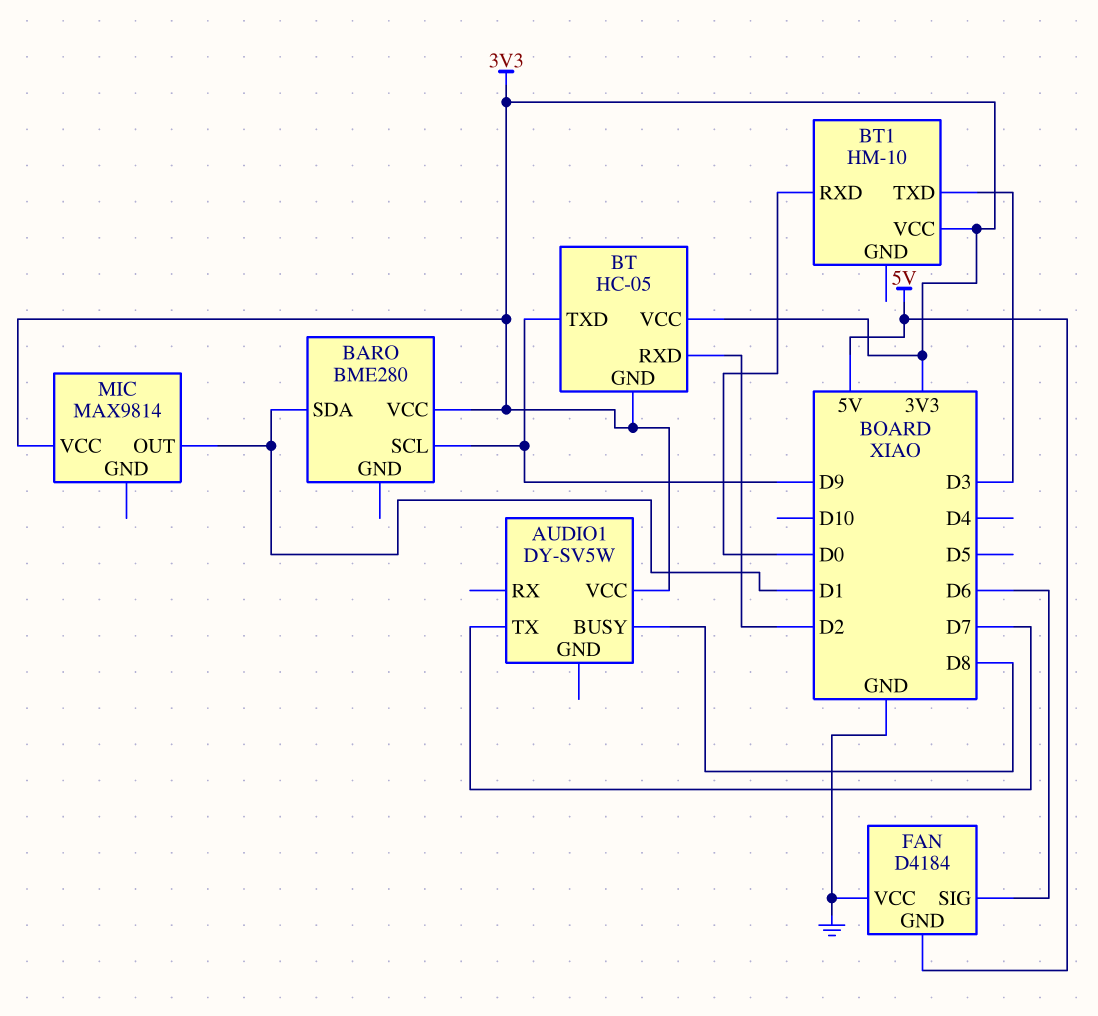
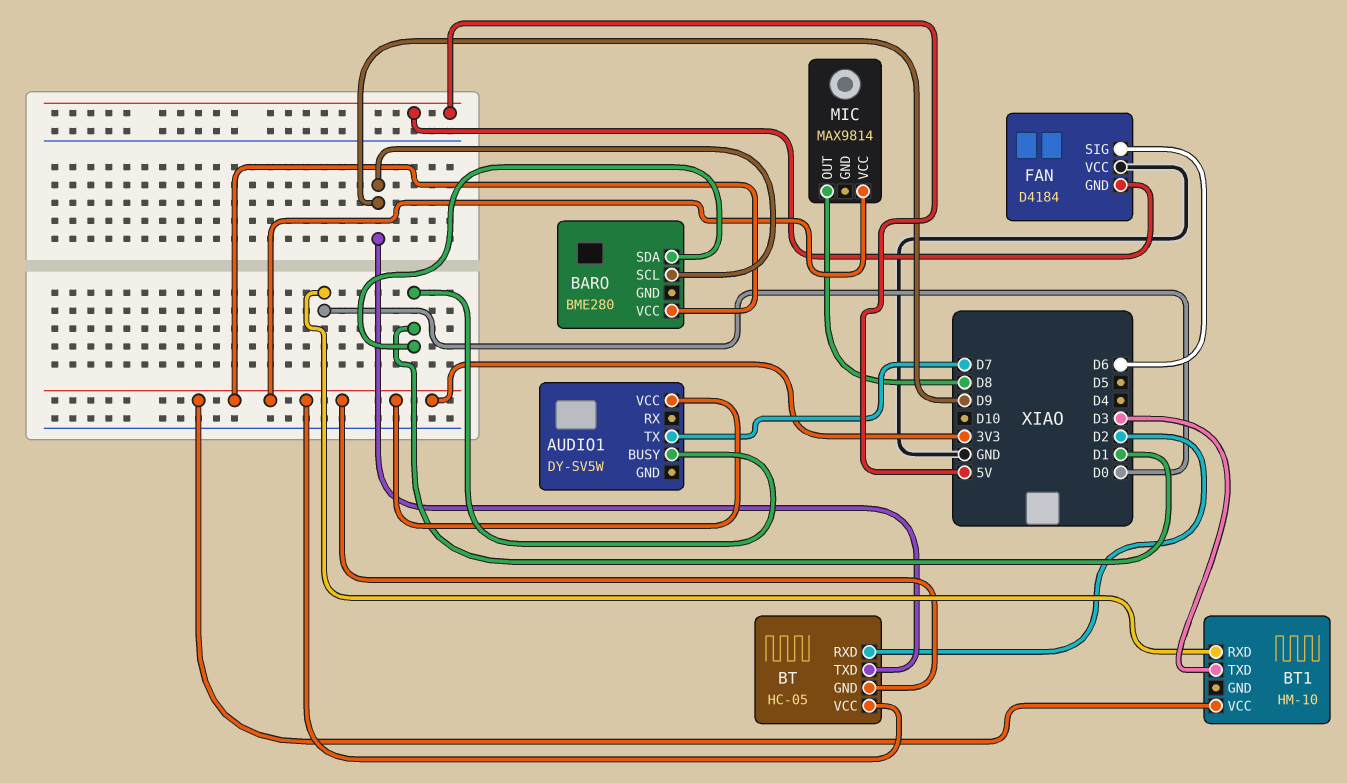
AUDIO1 pin BUSY: D8 -> D1
MIC pin OUT: D1 -> D8

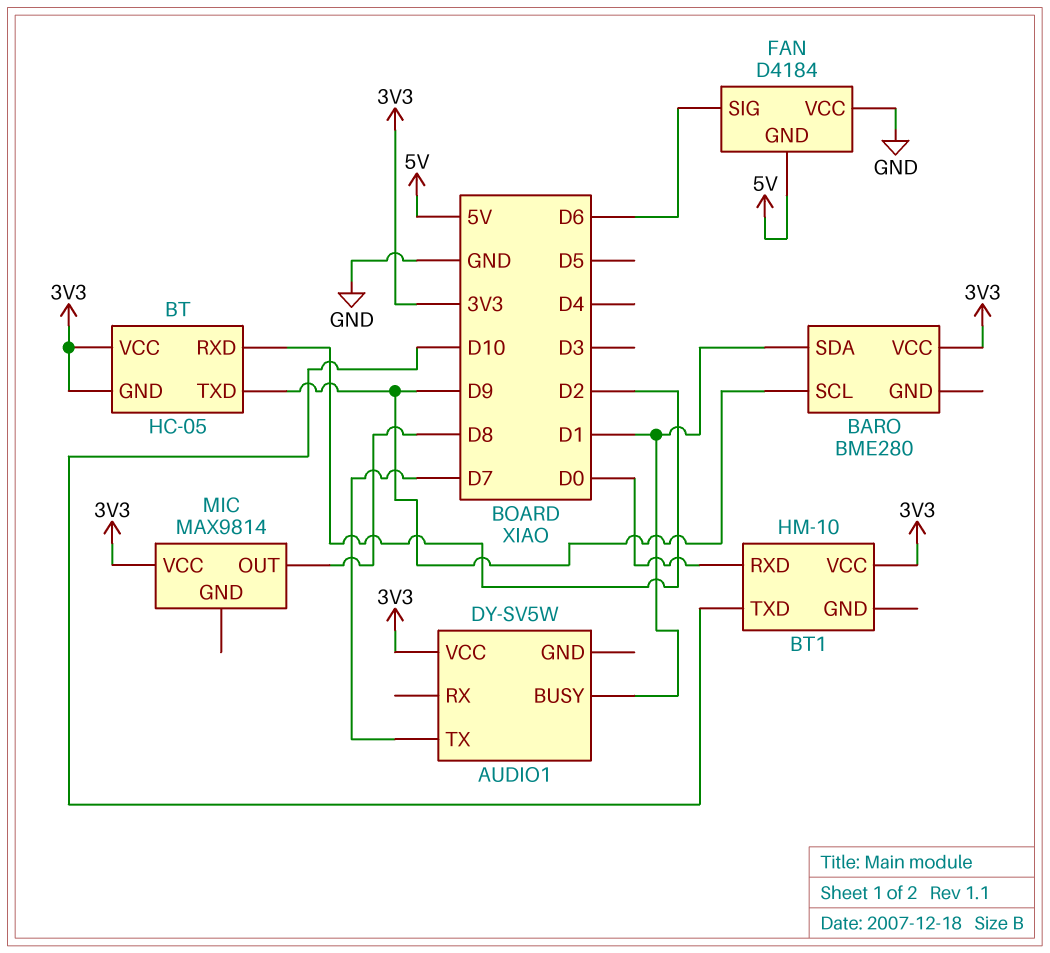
BT1 pin TXD: D3 -> D10

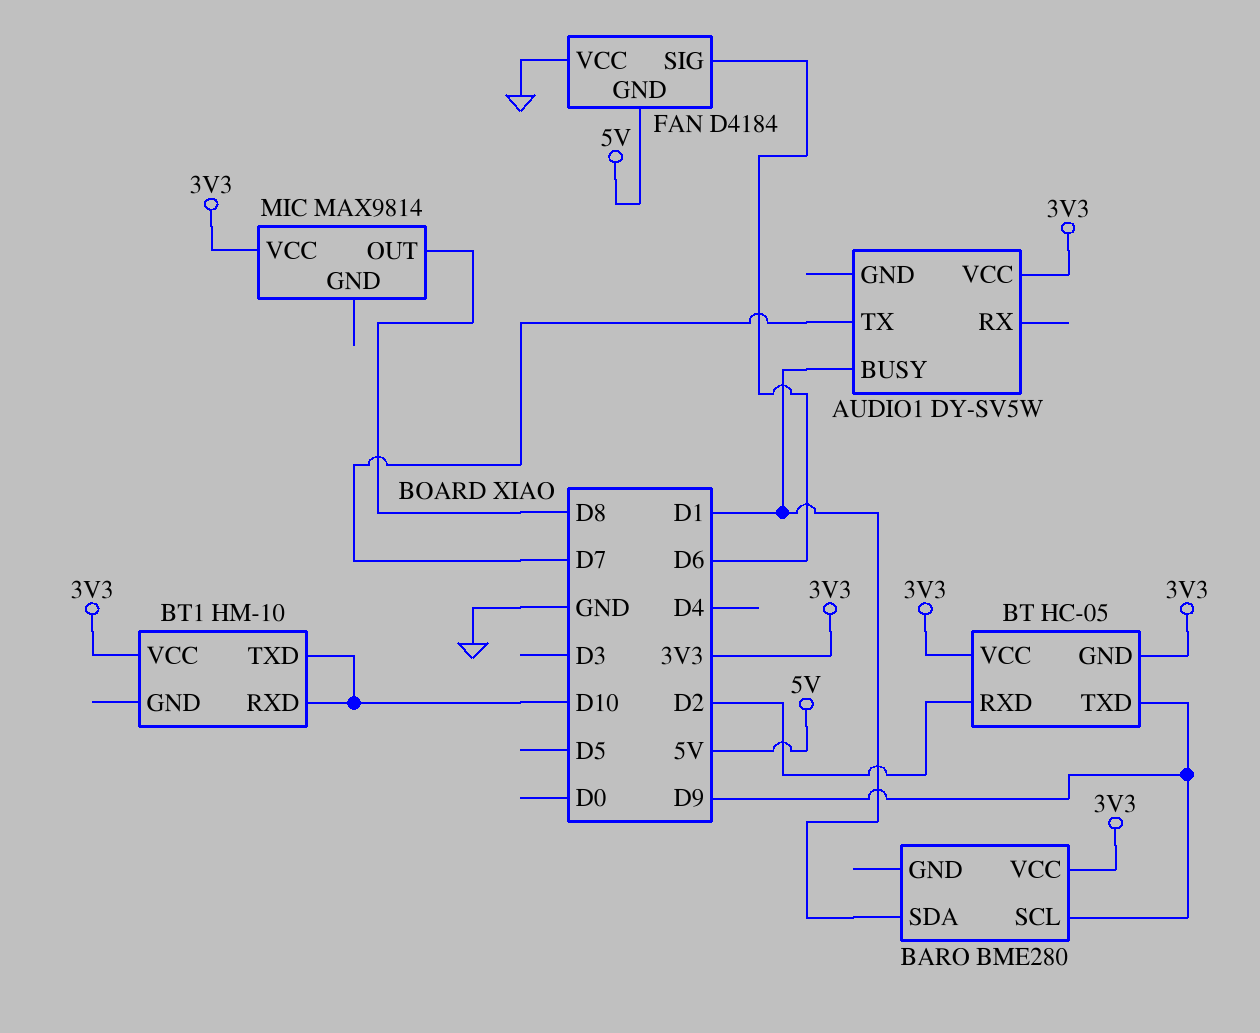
BT1 pin RXD: D0 -> D10

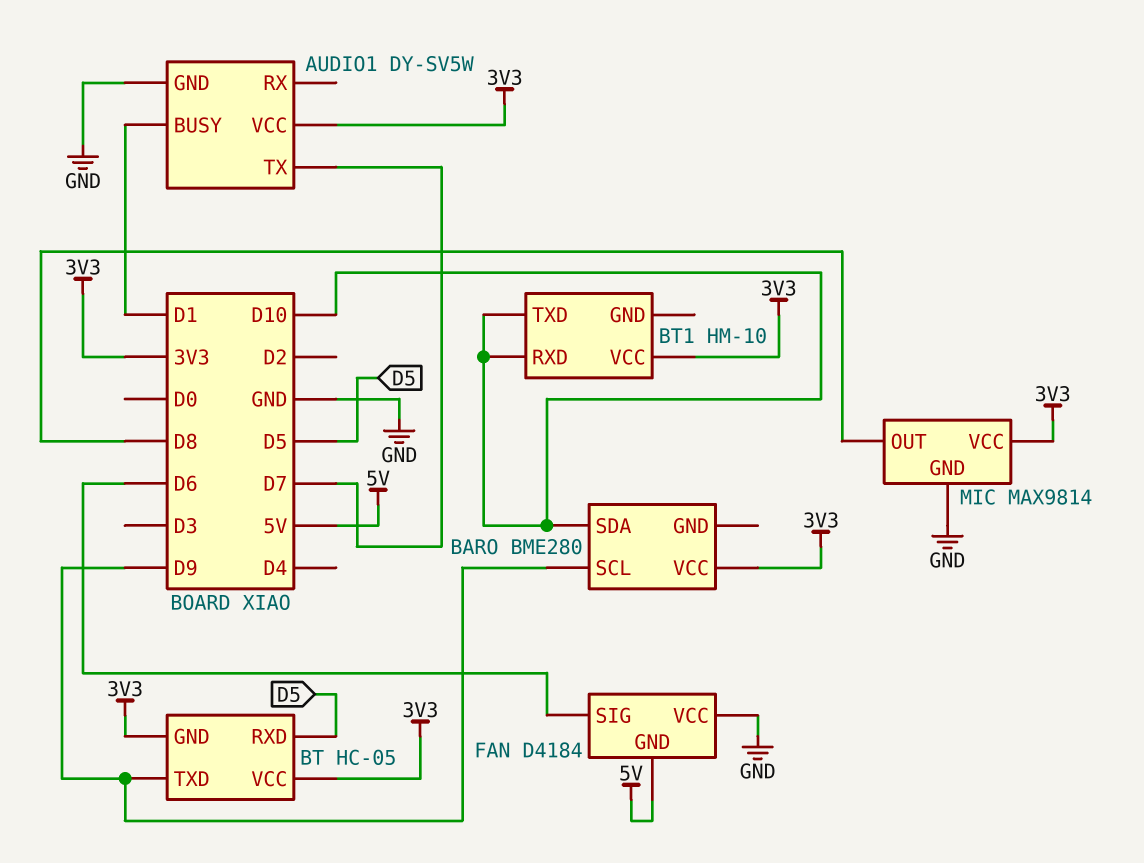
AUDIO1 pin GND: none -> GND
BARO pin SDA: D1 -> D10
BT pin RXD: D2 -> D5
MIC pin GND: none -> GND

